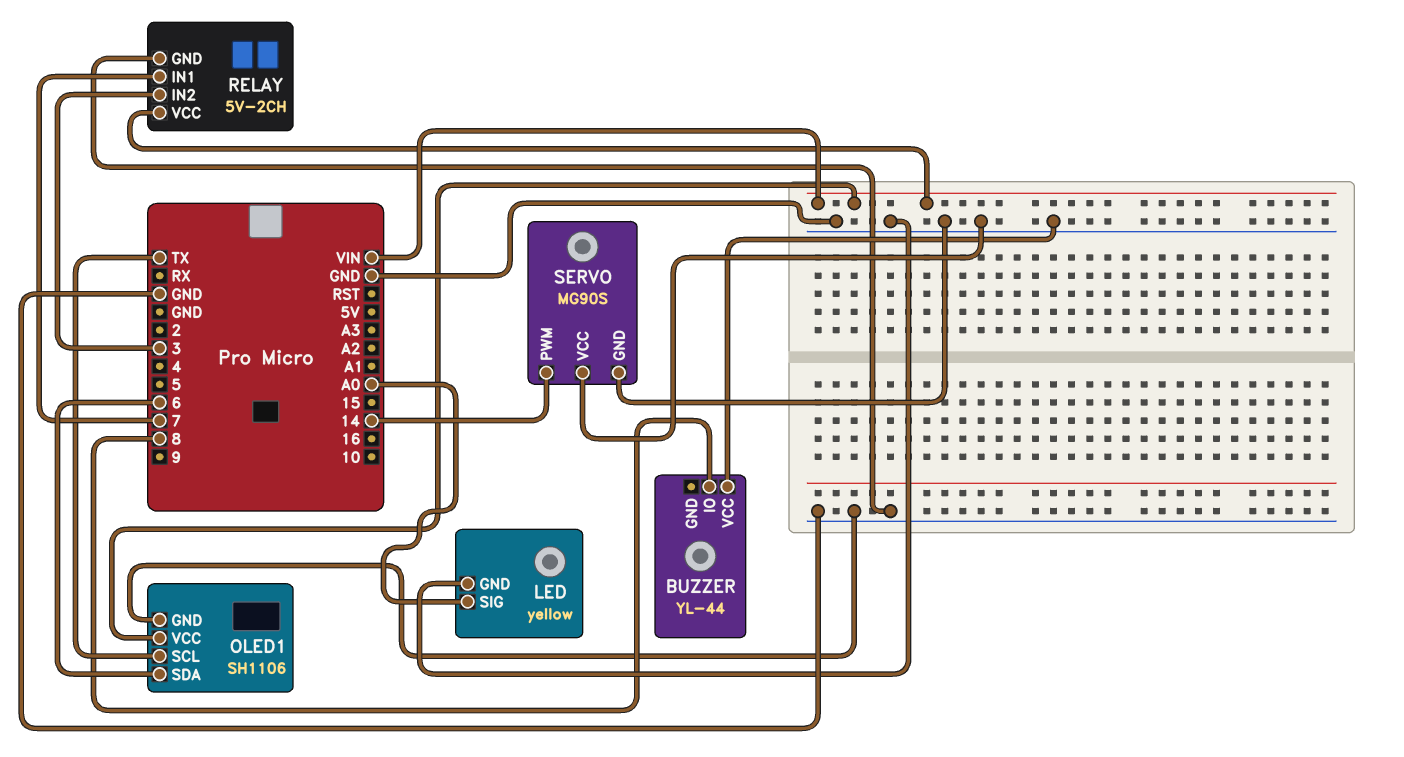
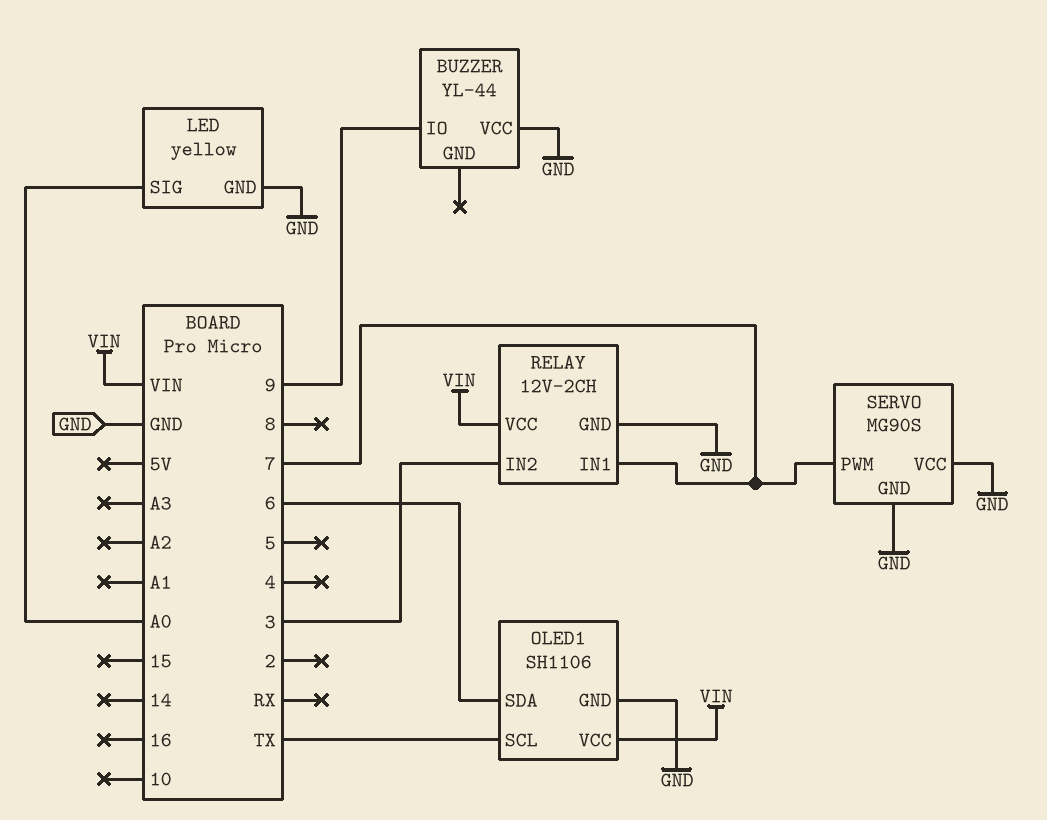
BUZZER pin IO: 8 -> 9
RELAY: 5V-2CH -> 12V-2CH
SERVO pin PWM: 14 -> 7

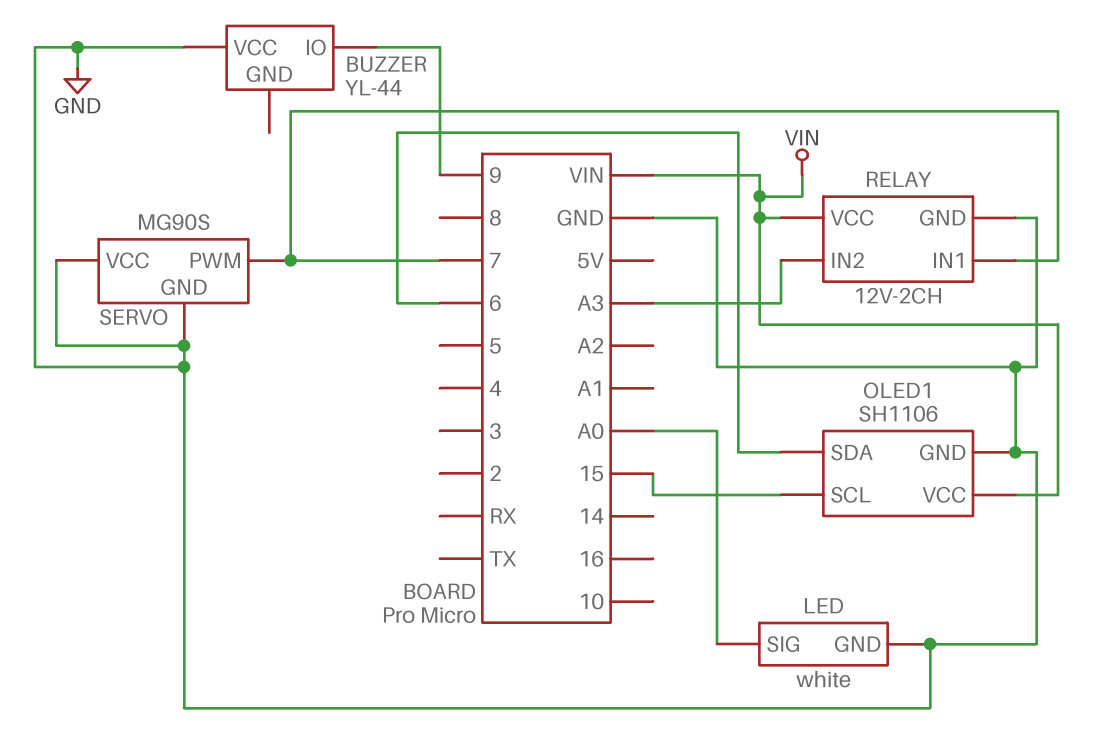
LED: yellow -> white
OLED1 pin SCL: TX -> 15
RELAY pin IN2: 3 -> A3

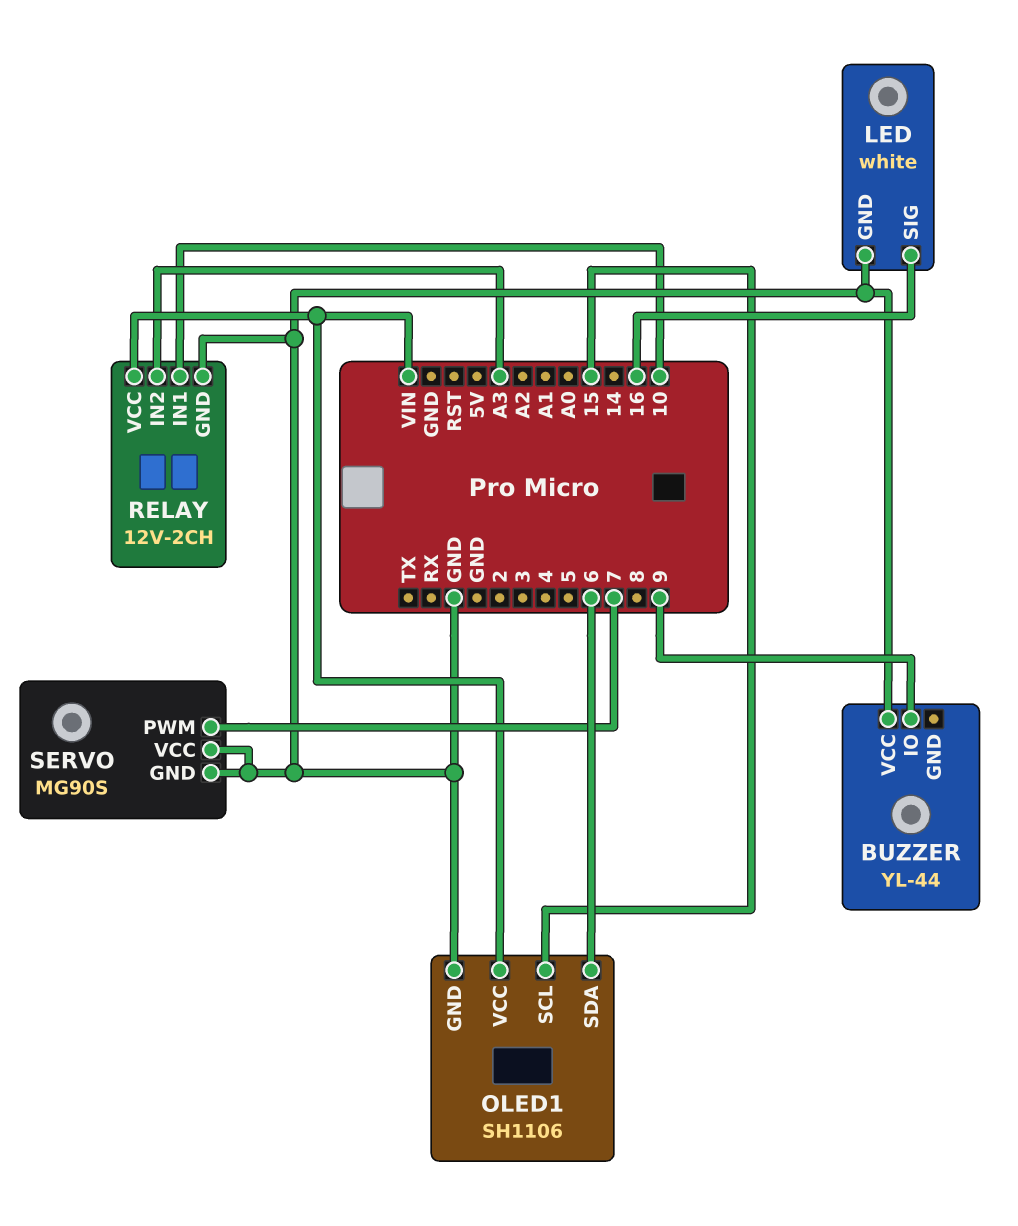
LED pin SIG: A0 -> 16
RELAY pin IN1: 7 -> 10

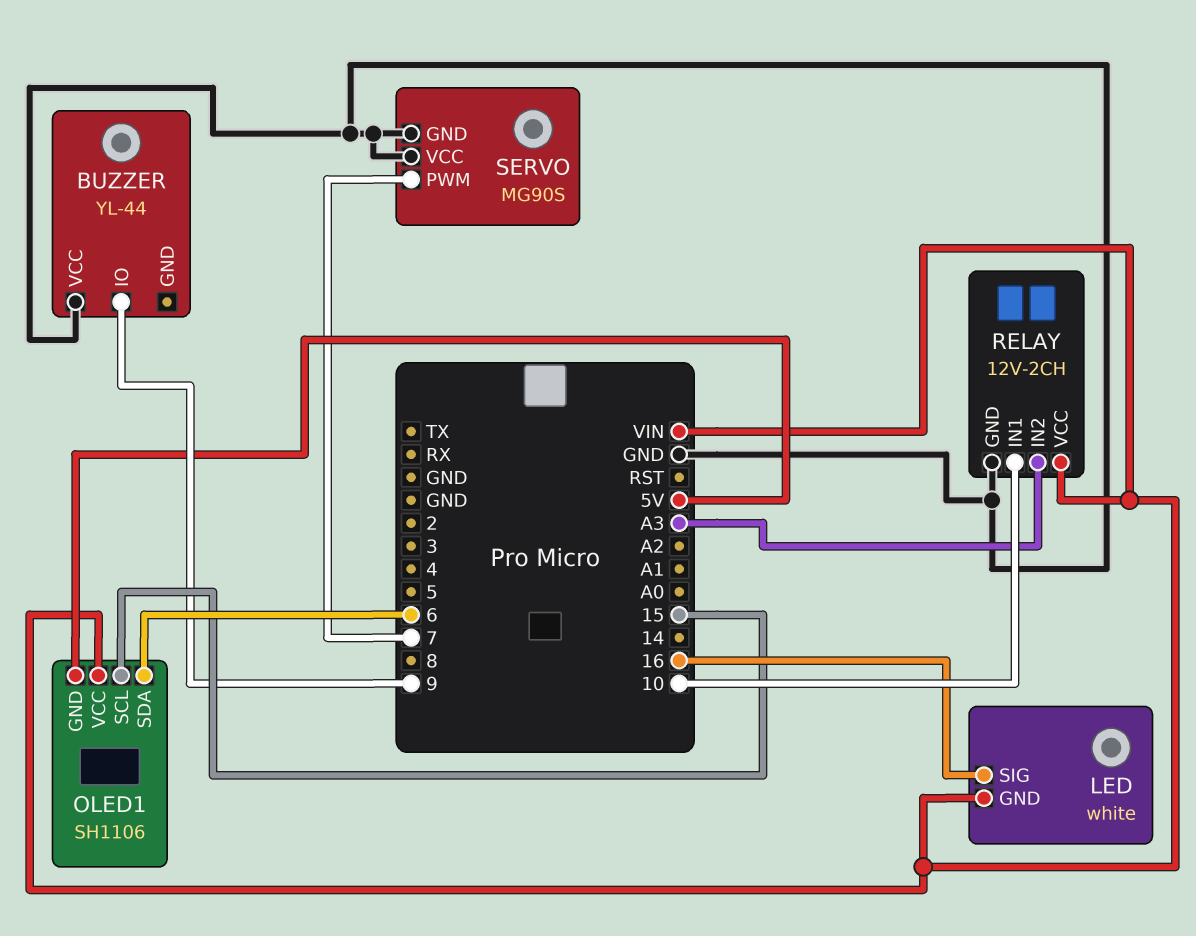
LED pin GND: GND -> VIN
OLED1 pin GND: GND -> 5V

